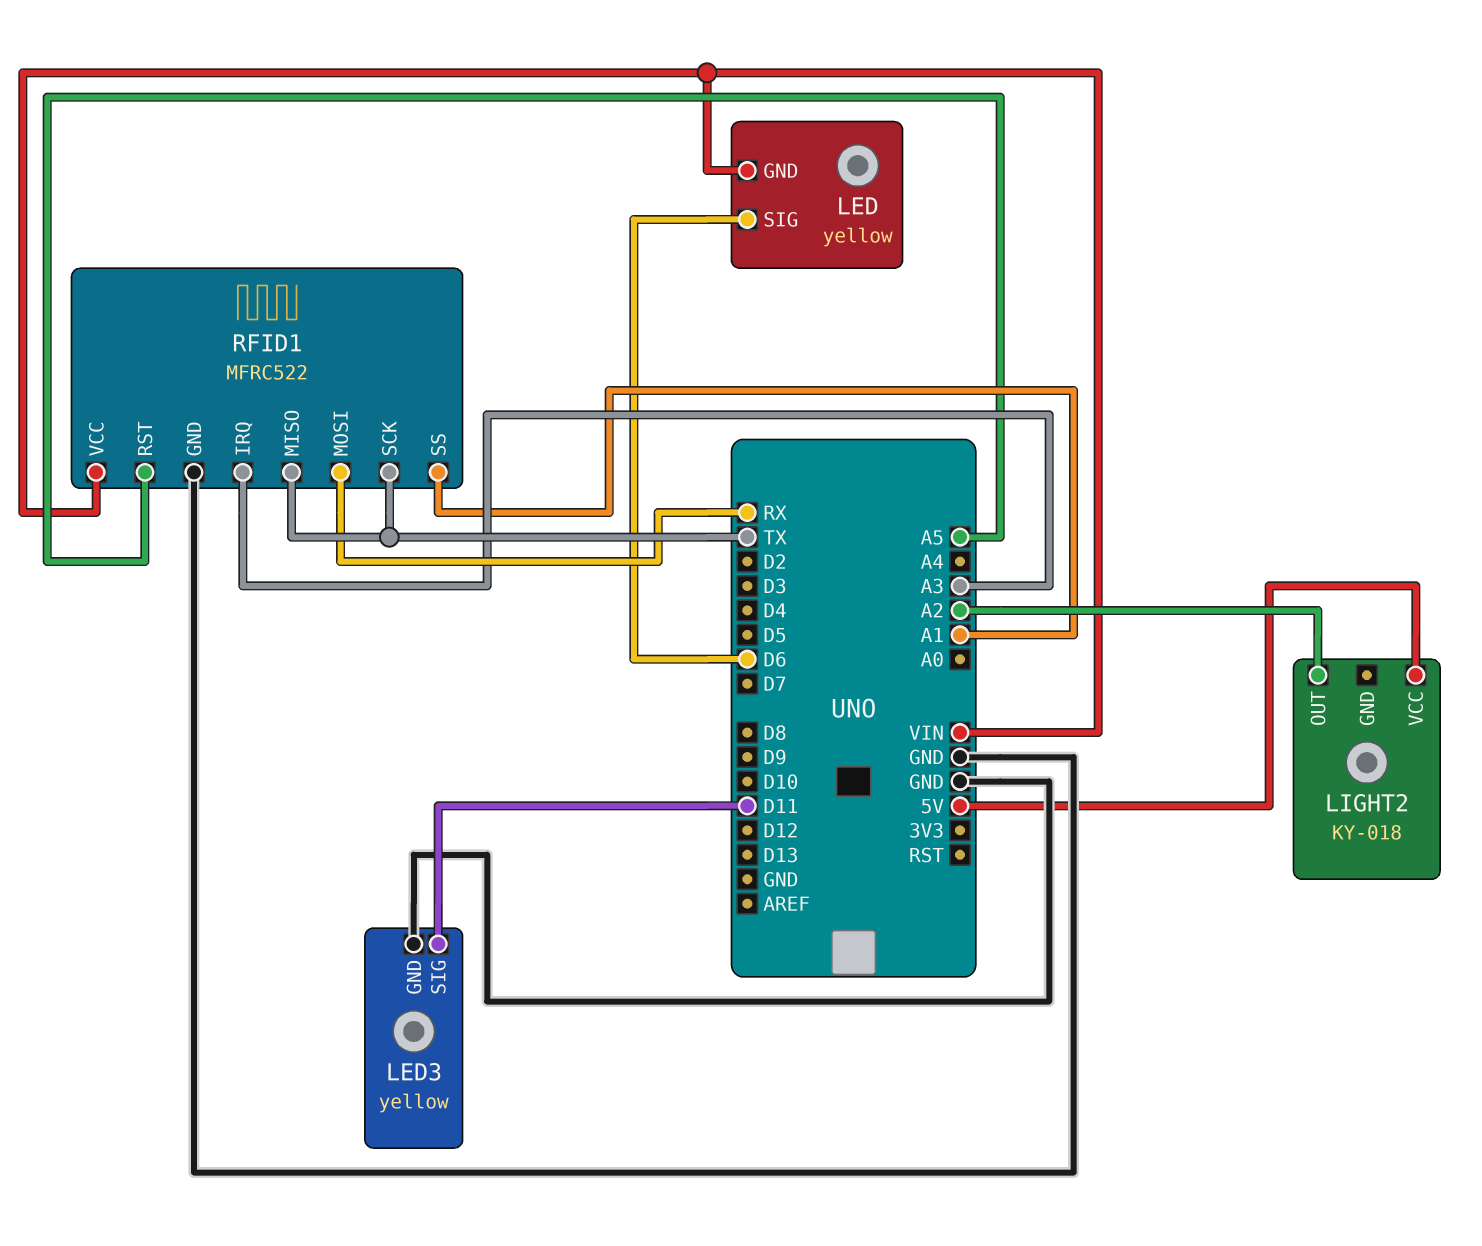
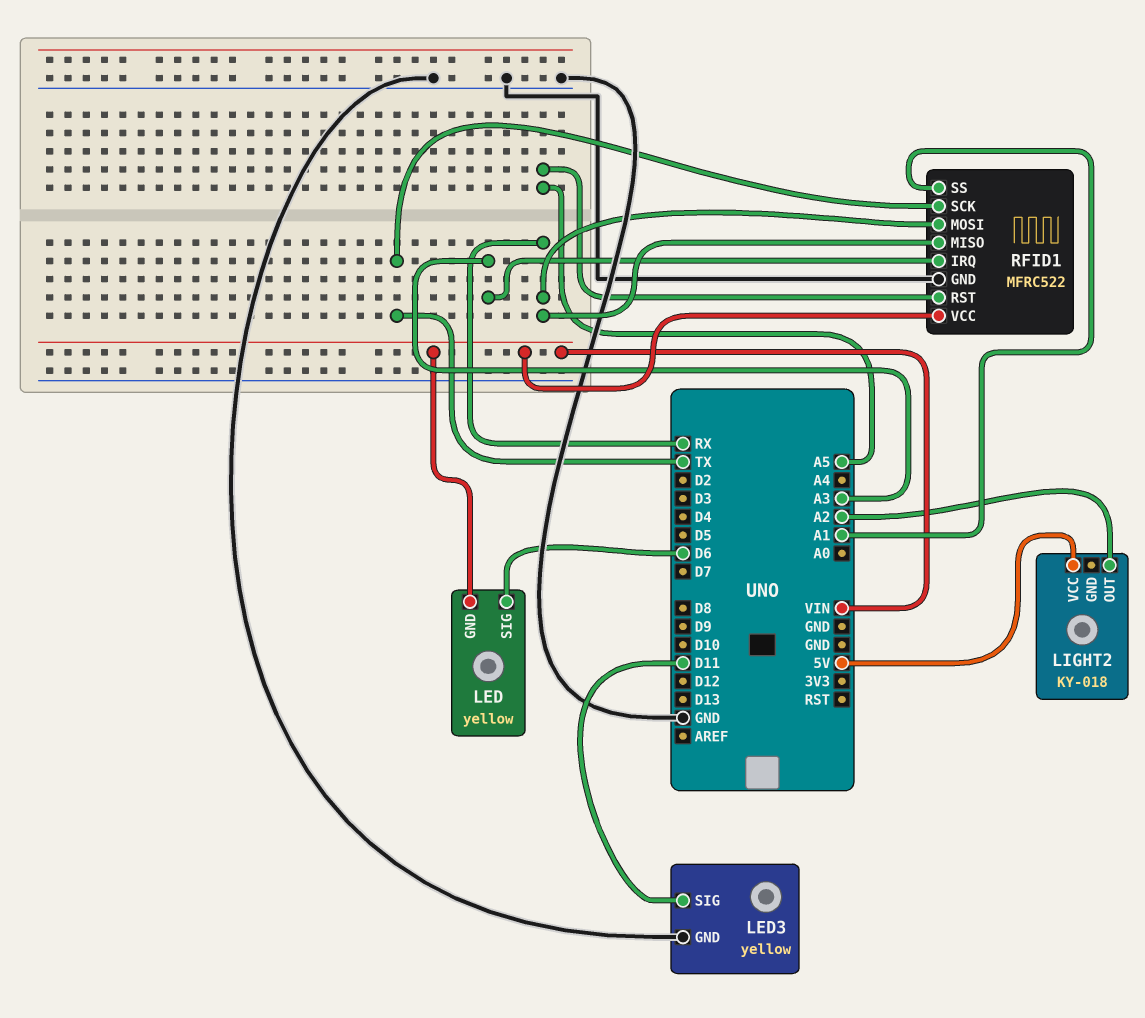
RFID1 pin MISO: TX -> RX

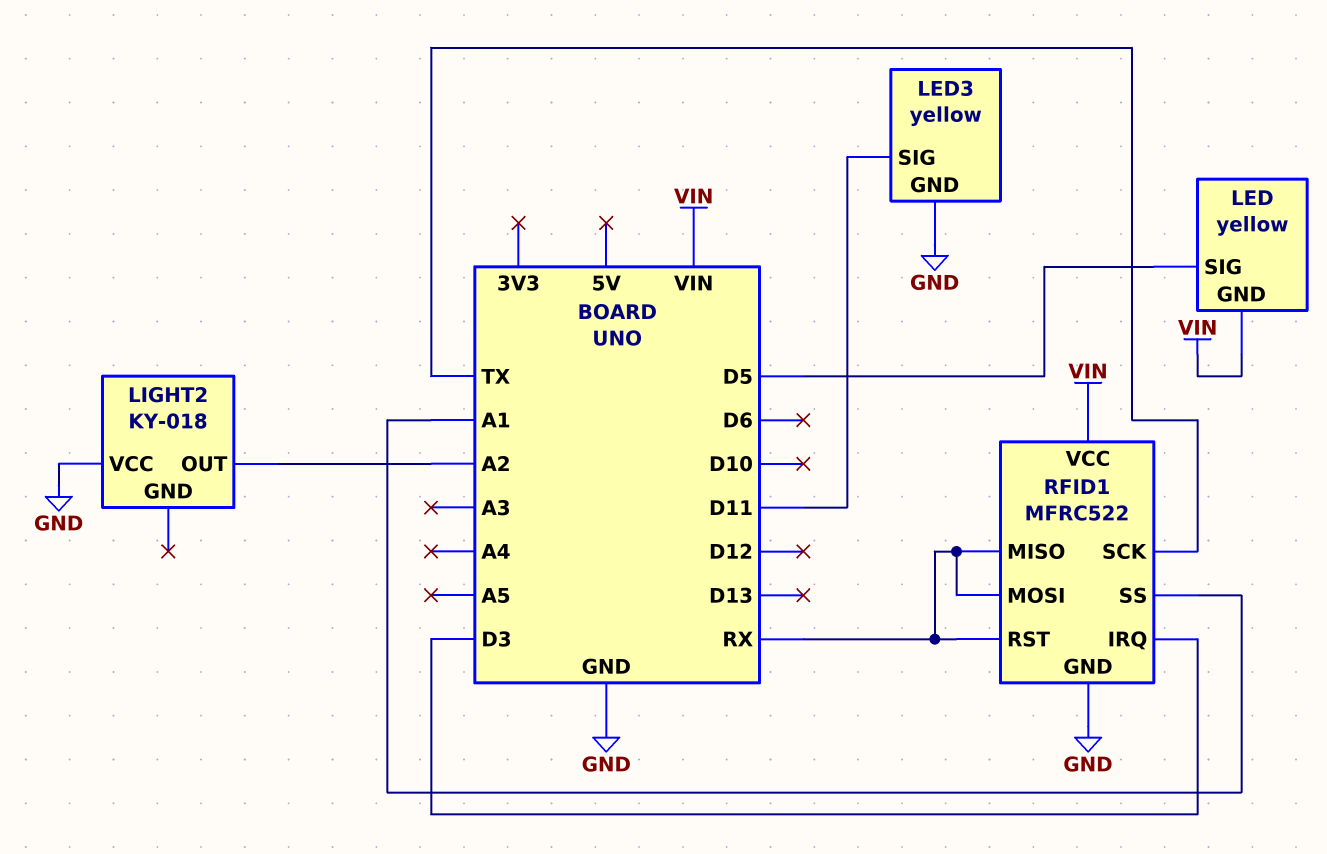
LED pin SIG: D6 -> D5
LIGHT2 pin VCC: 5V -> GND
RFID1 pin IRQ: A3 -> D3
RFID1 pin RST: A5 -> RX

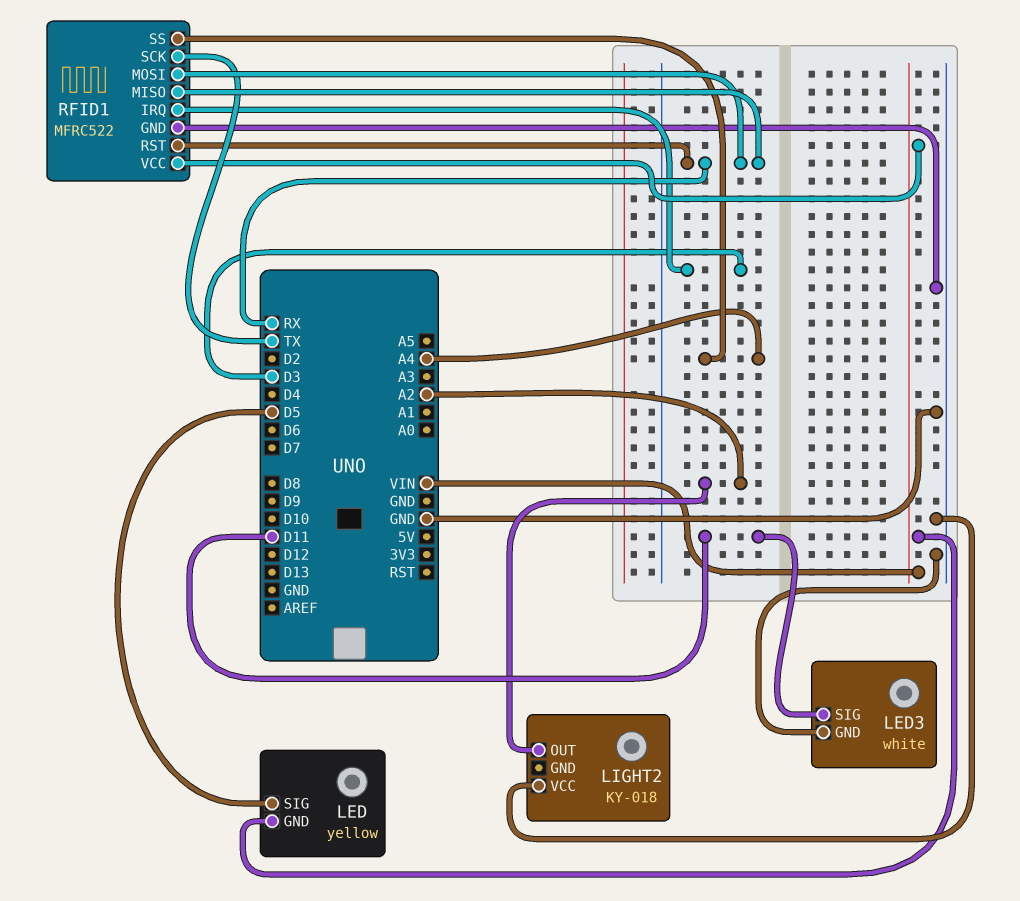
LED3: yellow -> white
RFID1 pin SS: A1 -> A4

